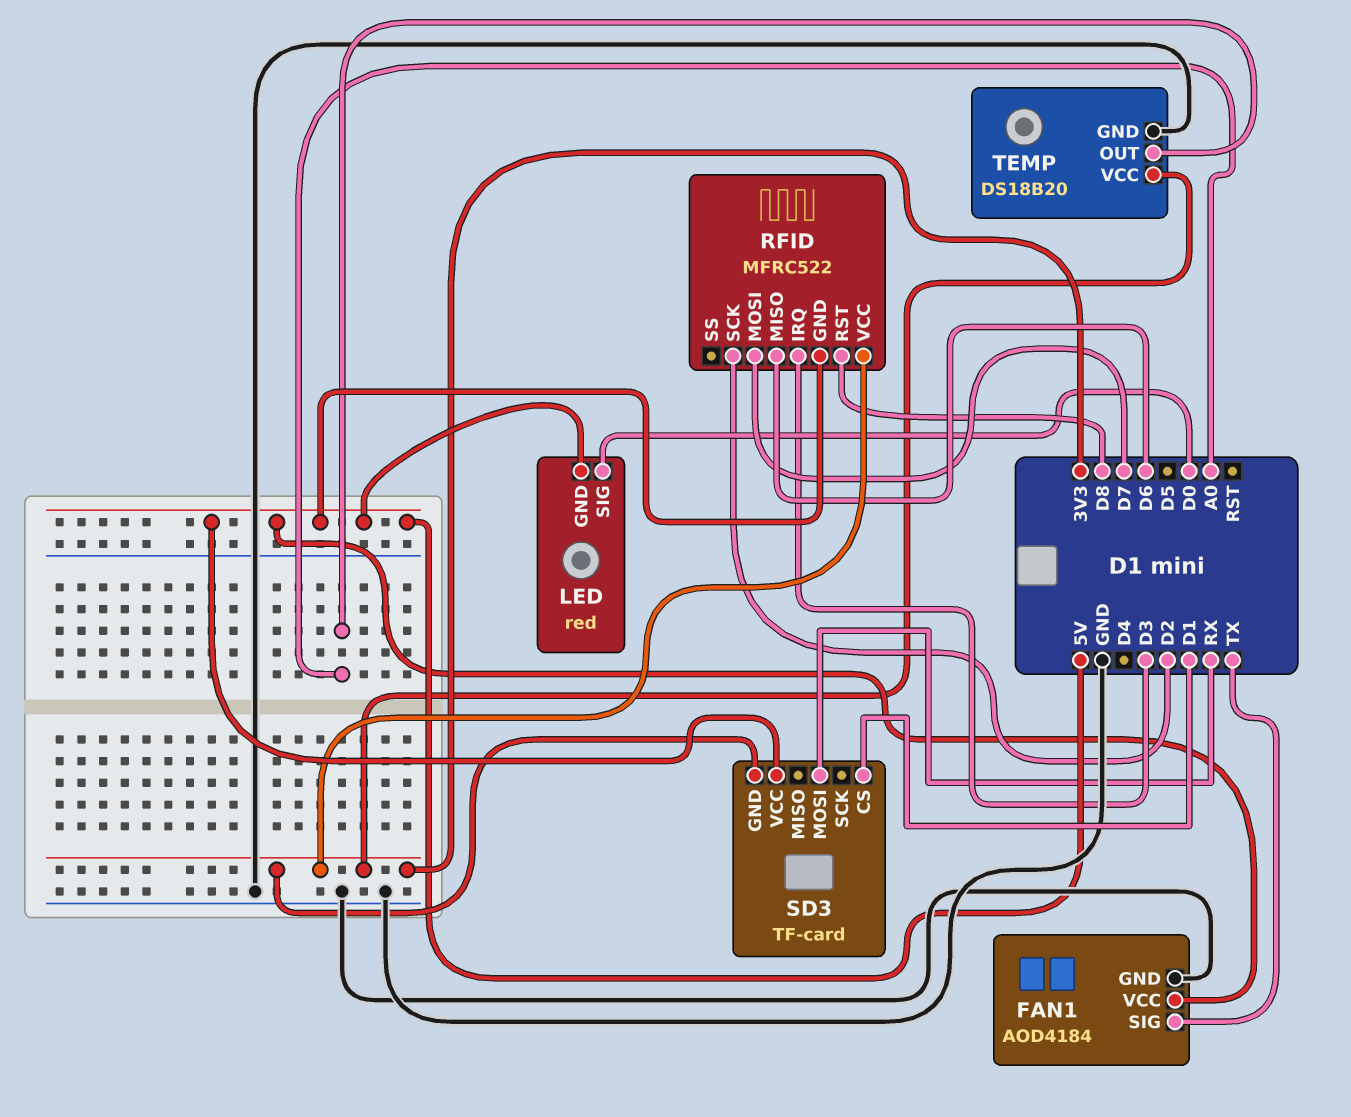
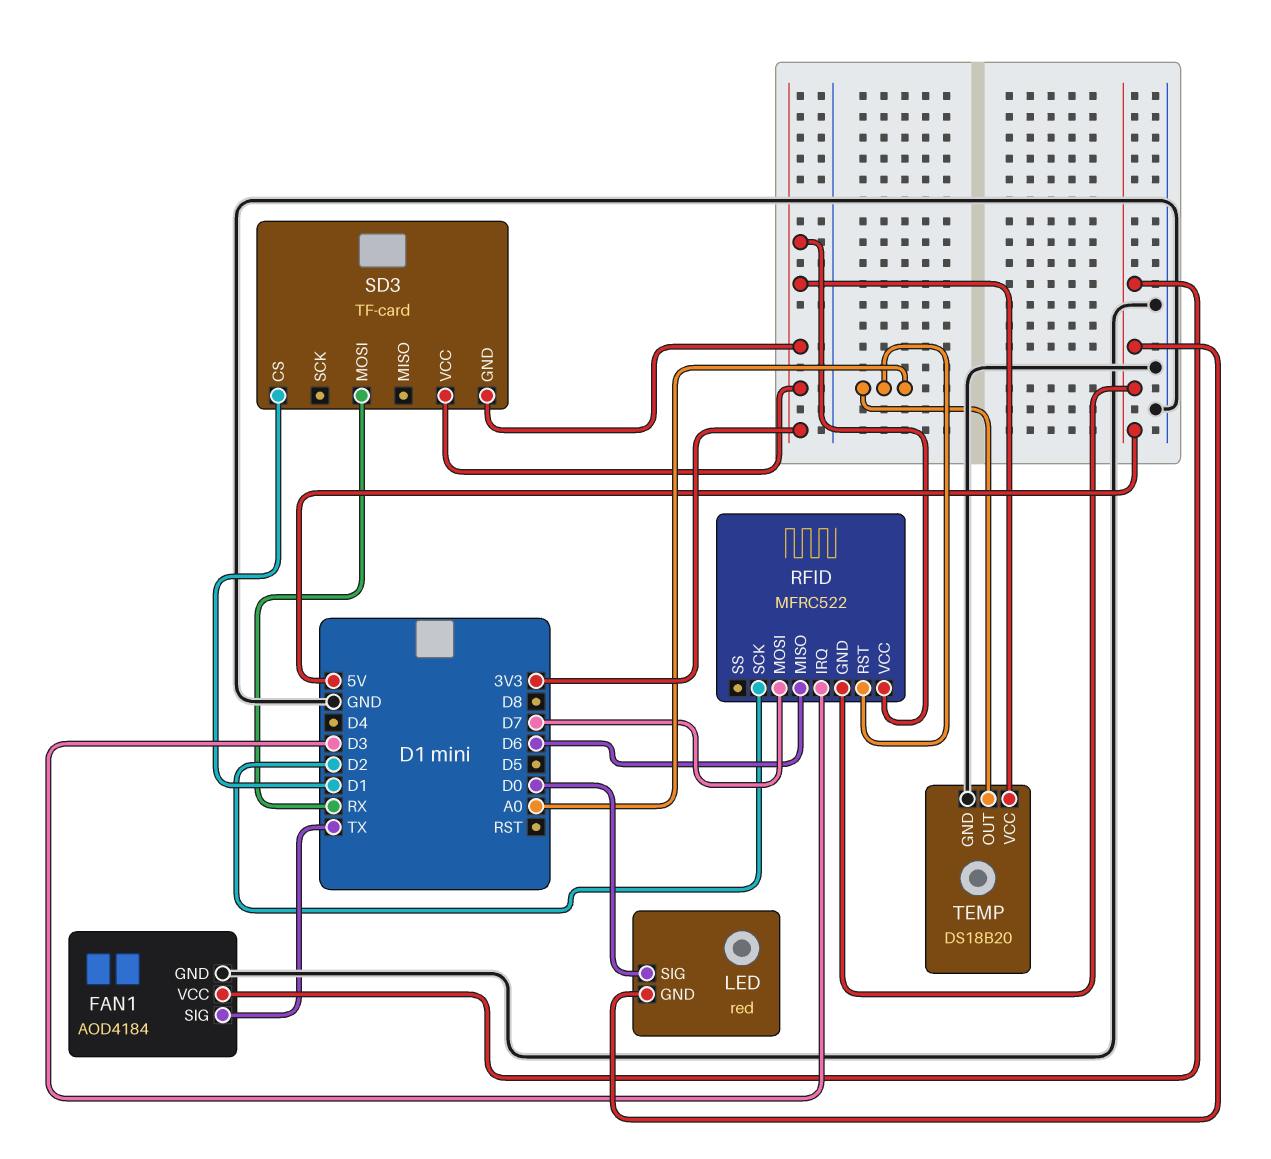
RFID pin RST: D8 -> A0
SD3 pin VCC: 5V -> 3V3

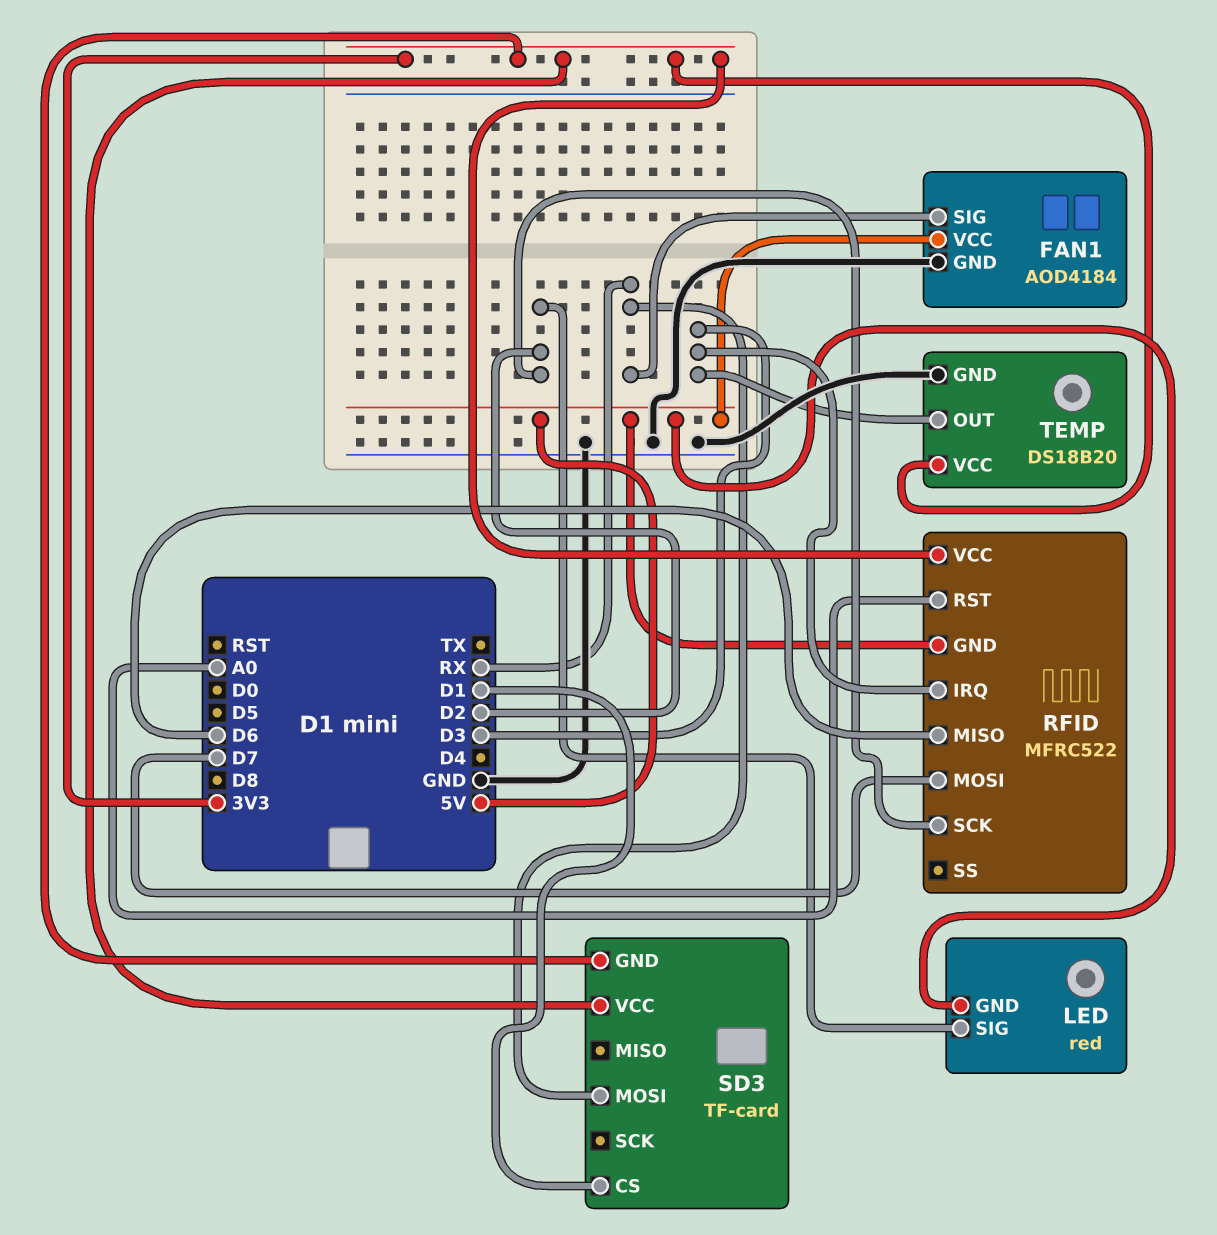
FAN1 pin SIG: TX -> RX
LED pin SIG: D0 -> D2
TEMP pin OUT: A0 -> D3

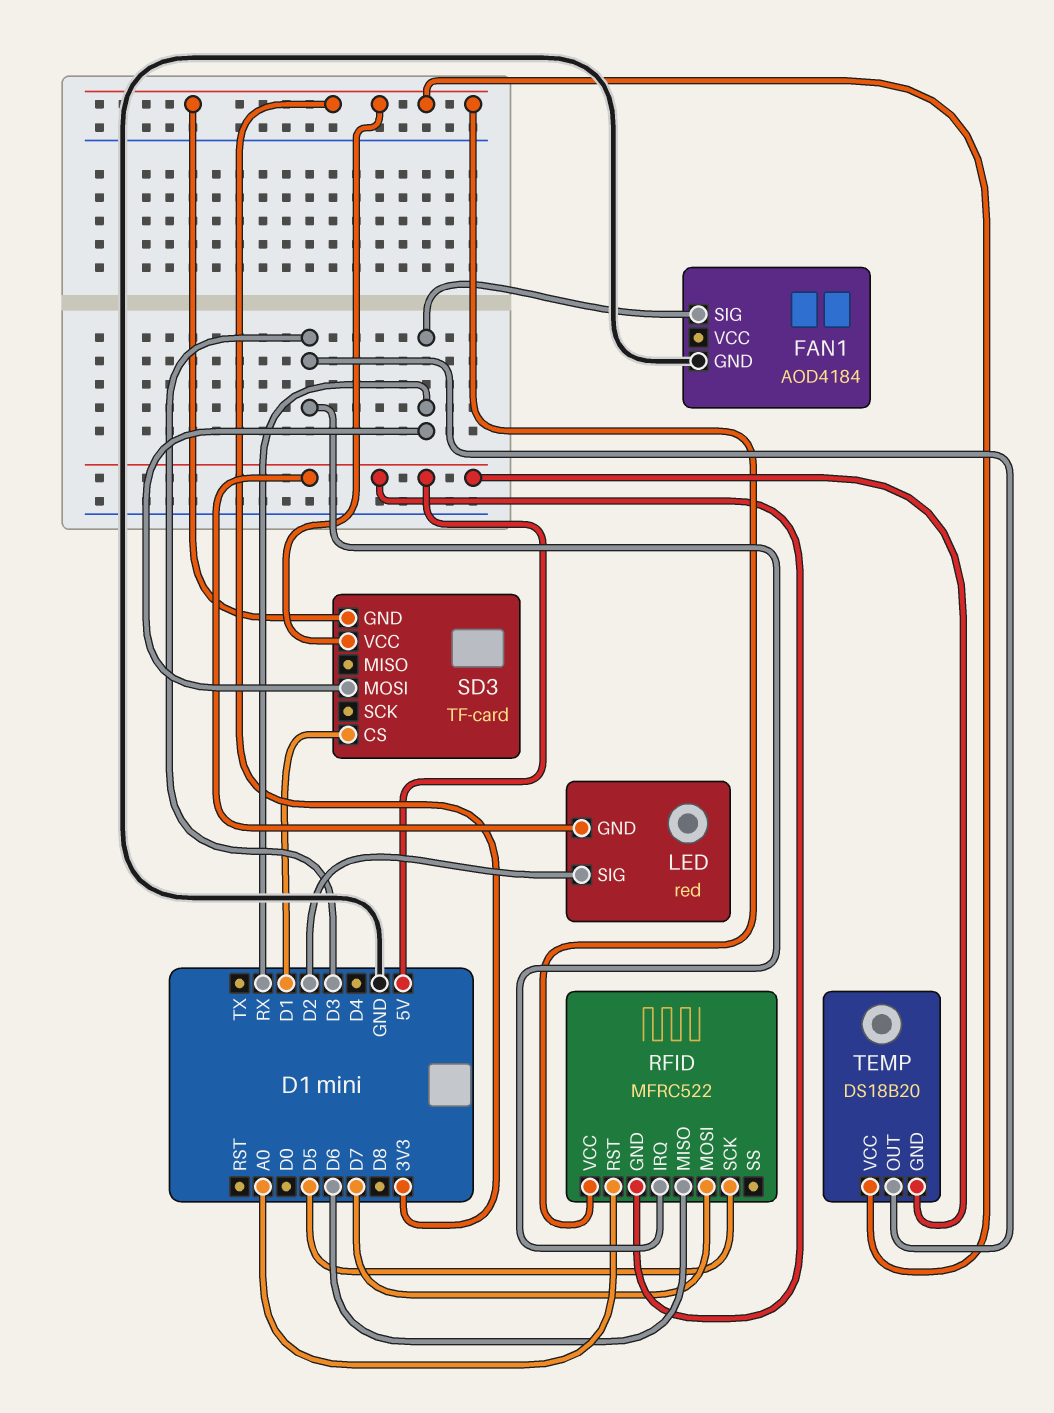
FAN1 pin VCC: 5V -> none
RFID pin SCK: D2 -> D5
TEMP pin GND: GND -> 5V

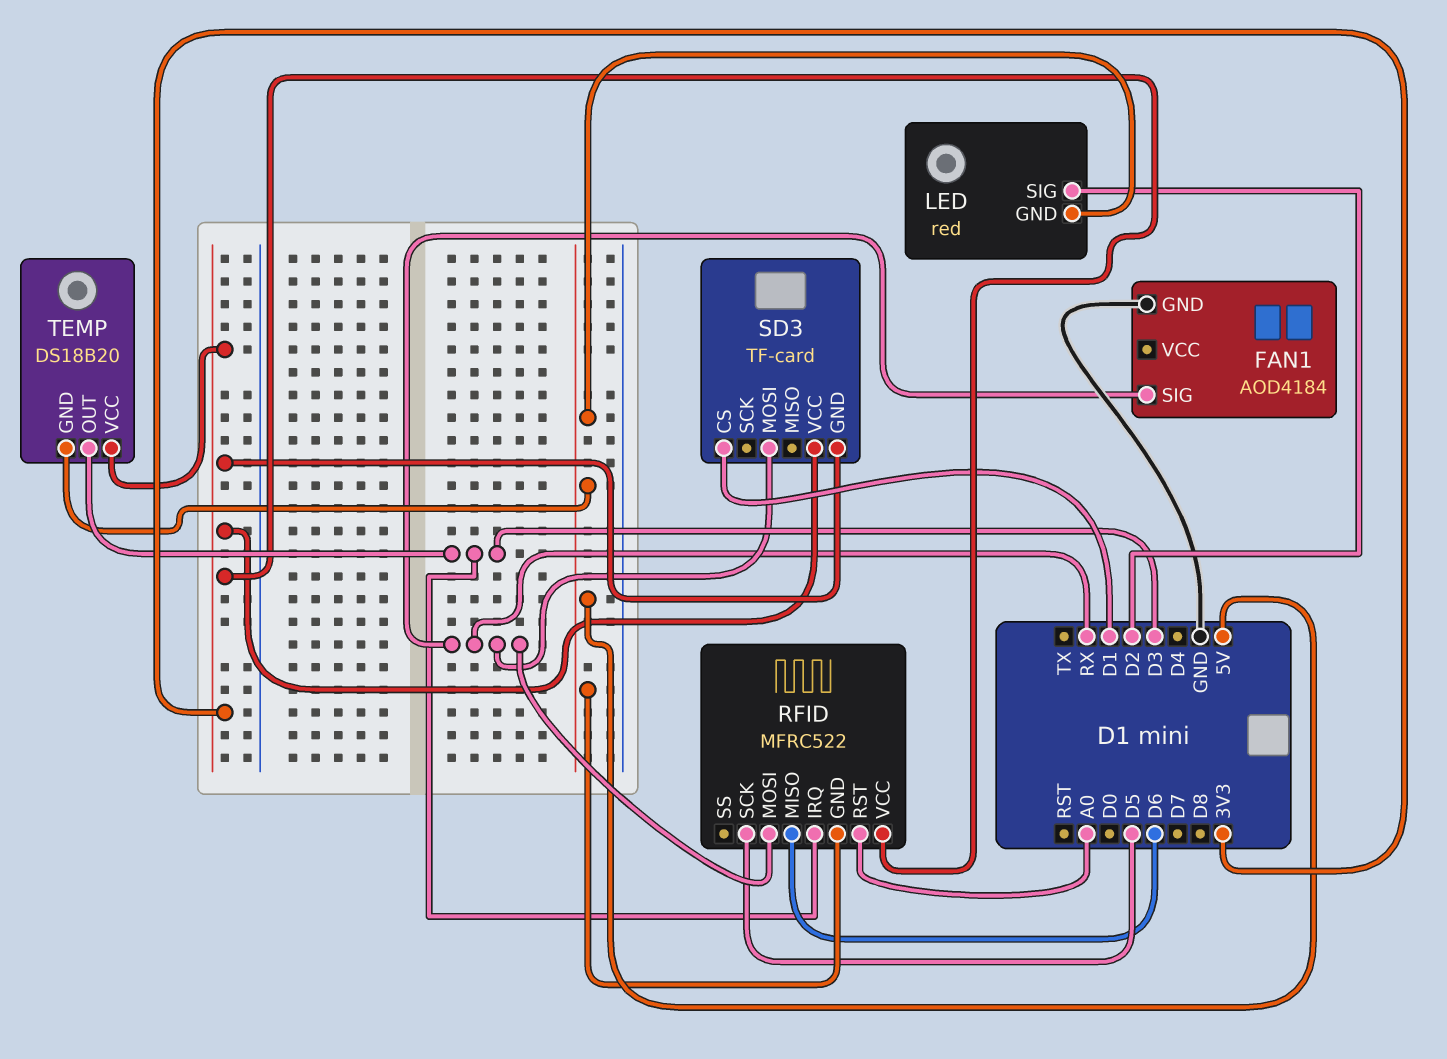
RFID pin MOSI: D7 -> RX

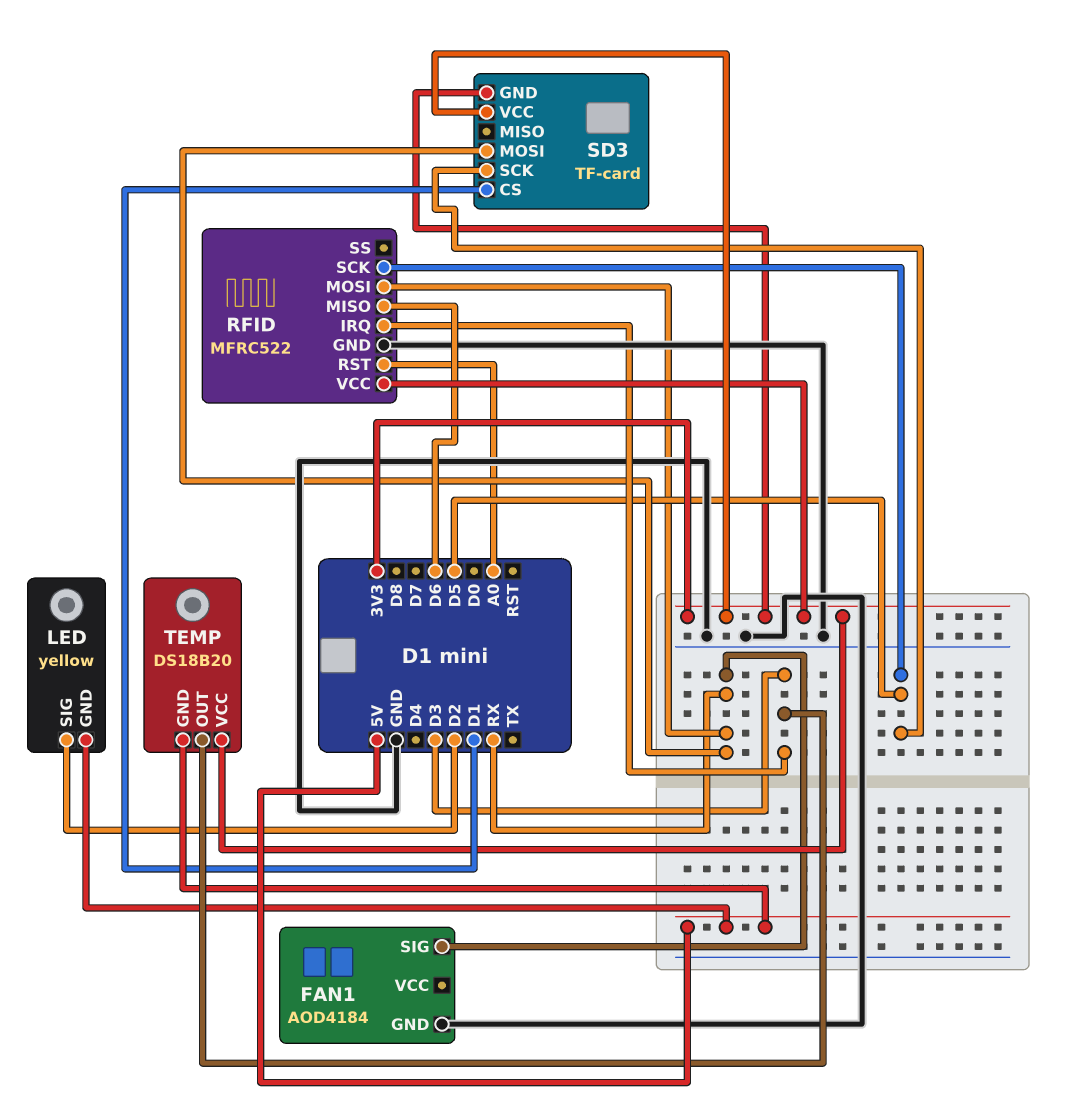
LED: red -> yellow
RFID pin GND: 5V -> GND
SD3 pin SCK: none -> D5

